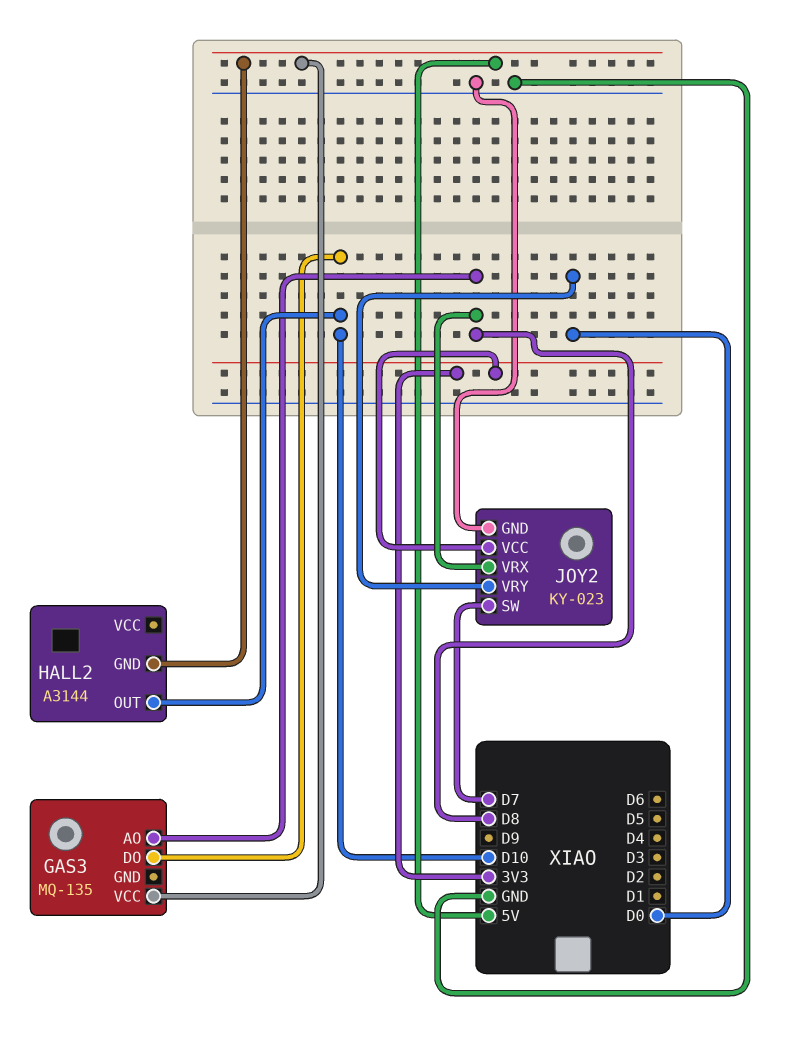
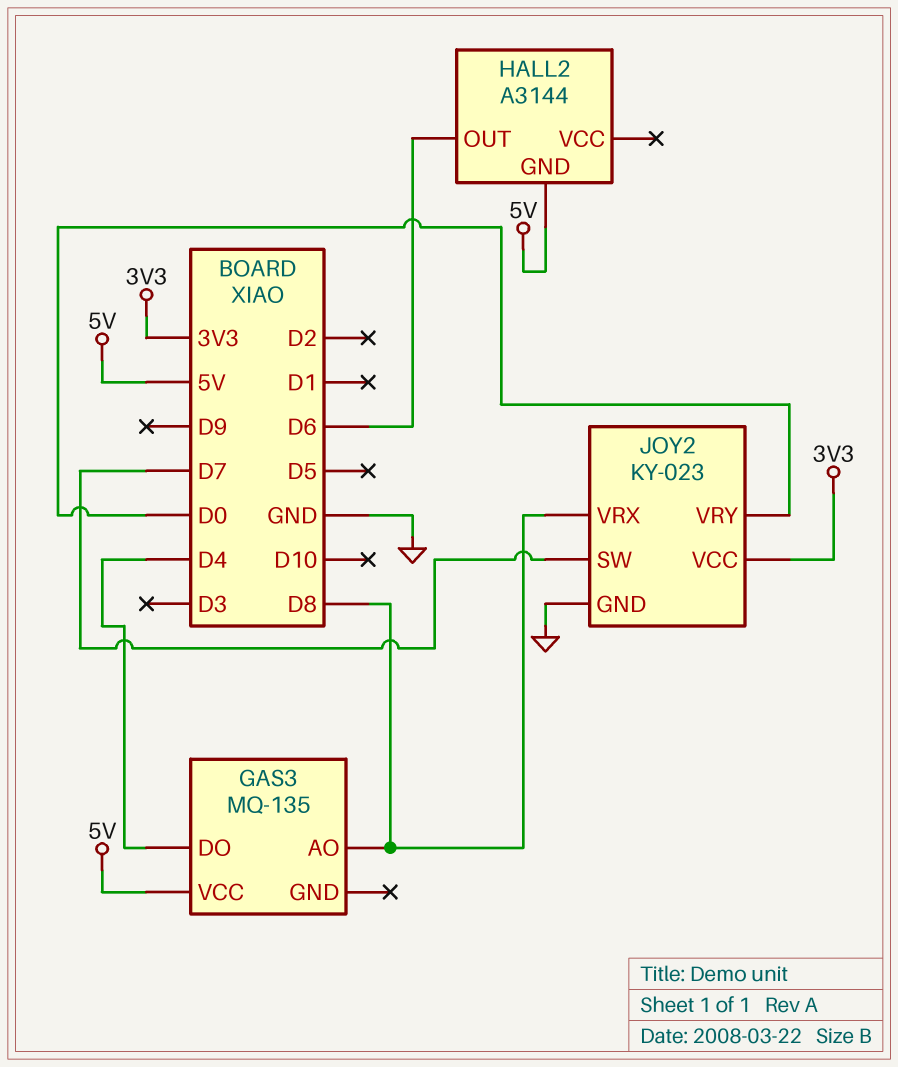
GAS3 pin DO: D10 -> D4
HALL2 pin OUT: D10 -> D6

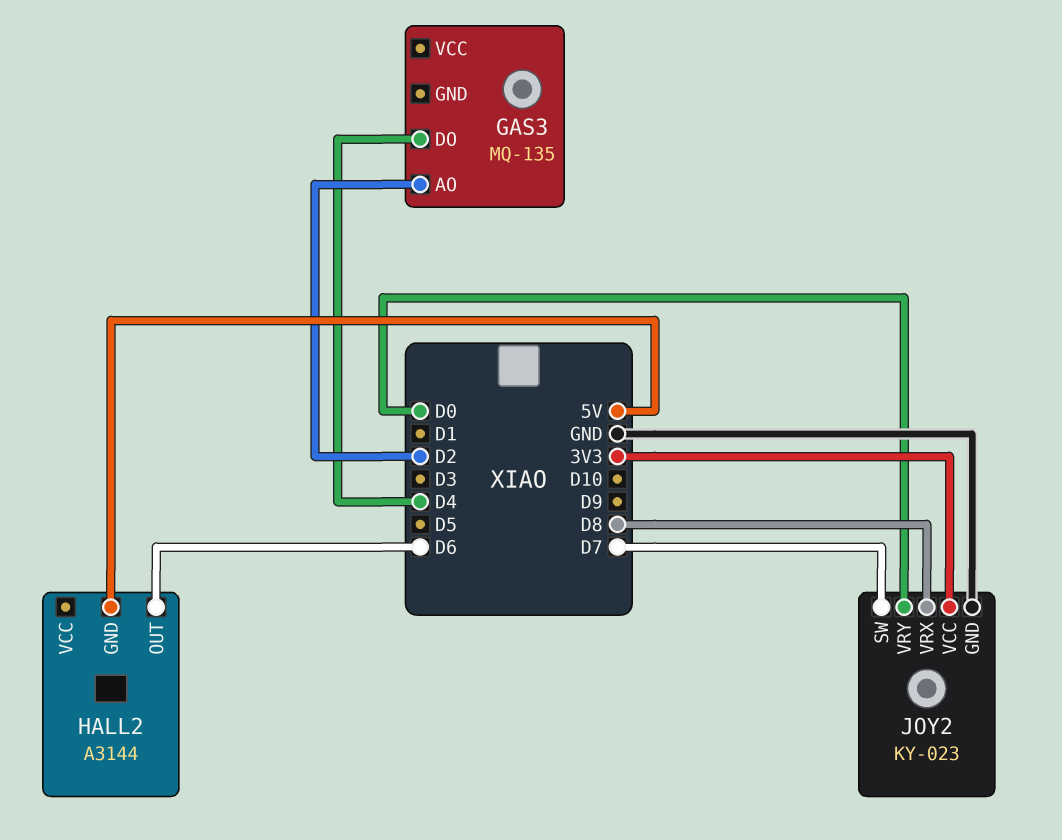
GAS3 pin AO: D8 -> D2
GAS3 pin VCC: 5V -> none

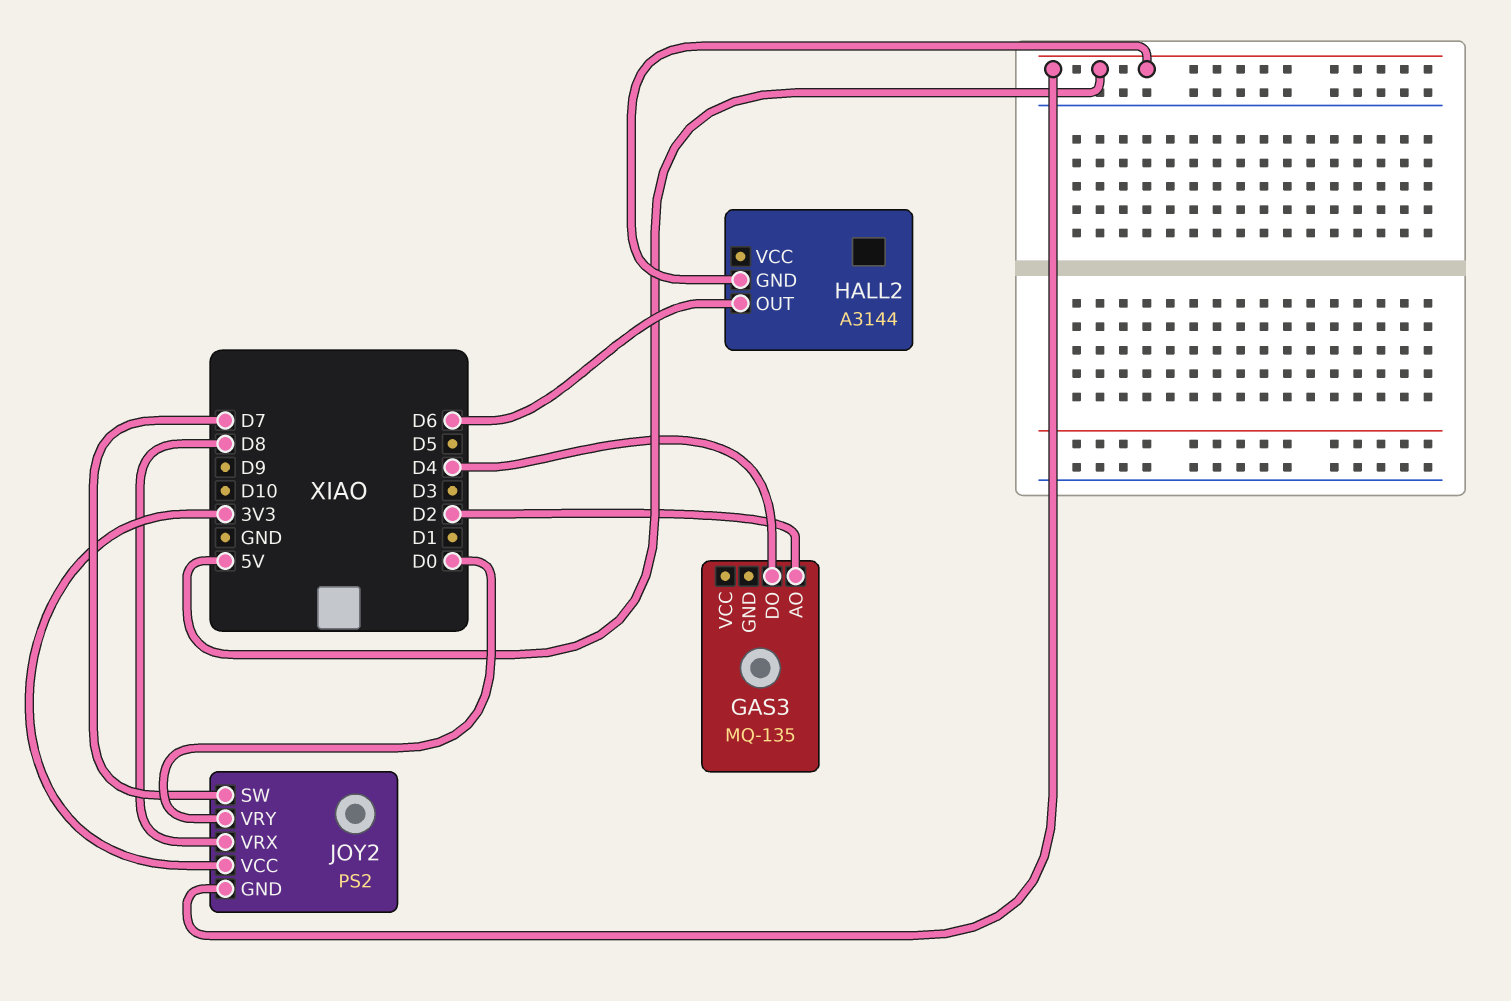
JOY2: KY-023 -> PS2
JOY2 pin GND: GND -> 5V

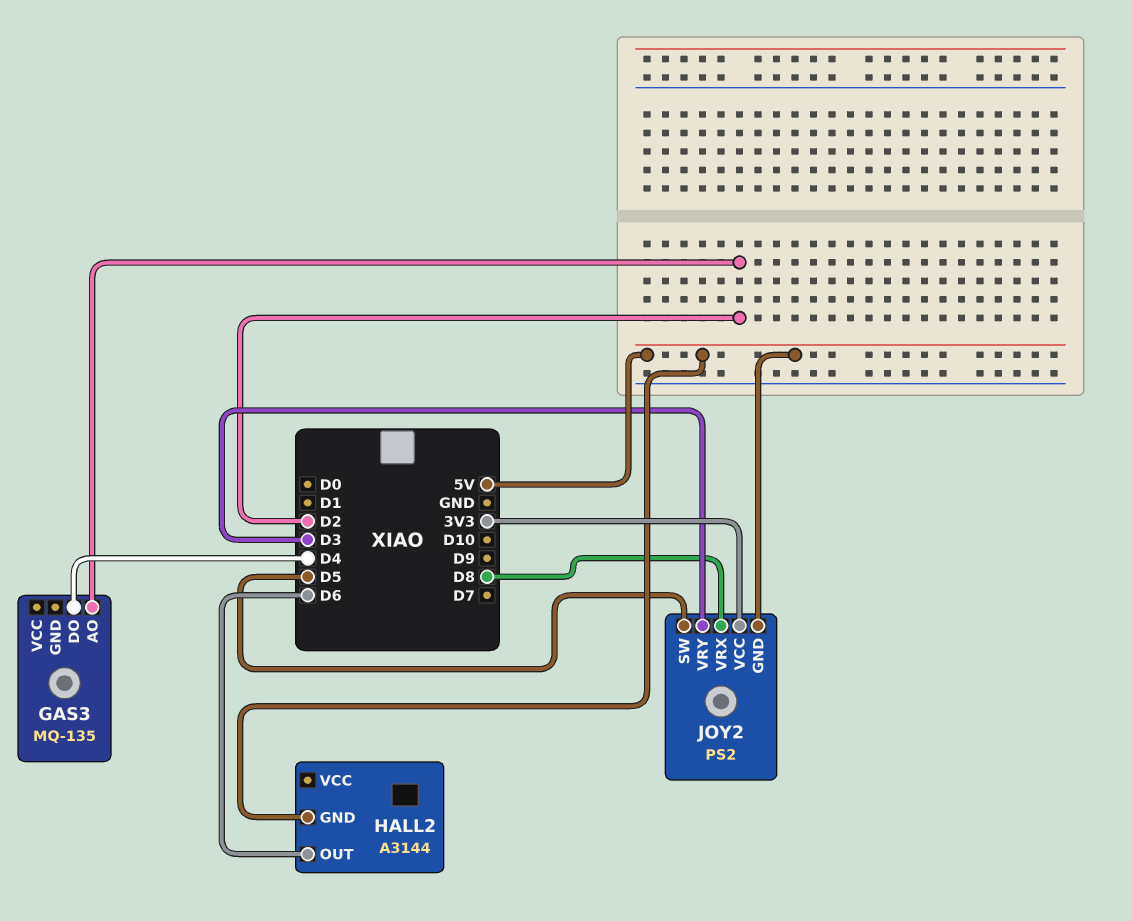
JOY2 pin SW: D7 -> D5
JOY2 pin VRY: D0 -> D3

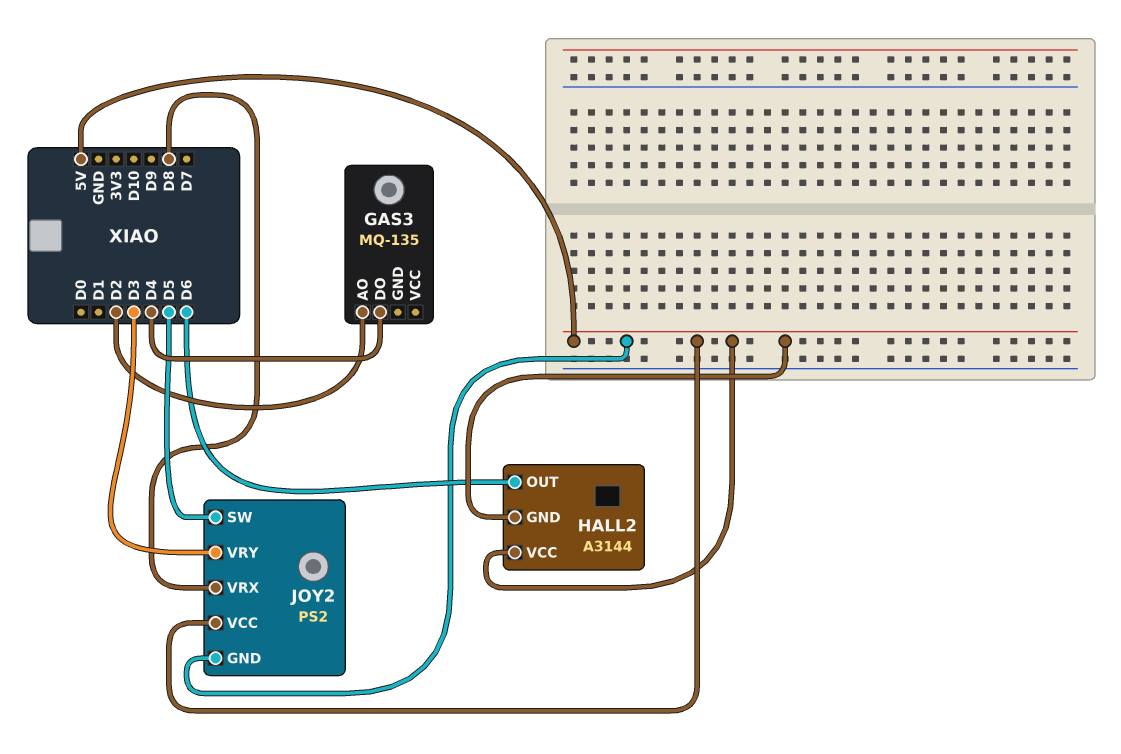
HALL2 pin VCC: none -> 5V
JOY2 pin VCC: 3V3 -> 5V

